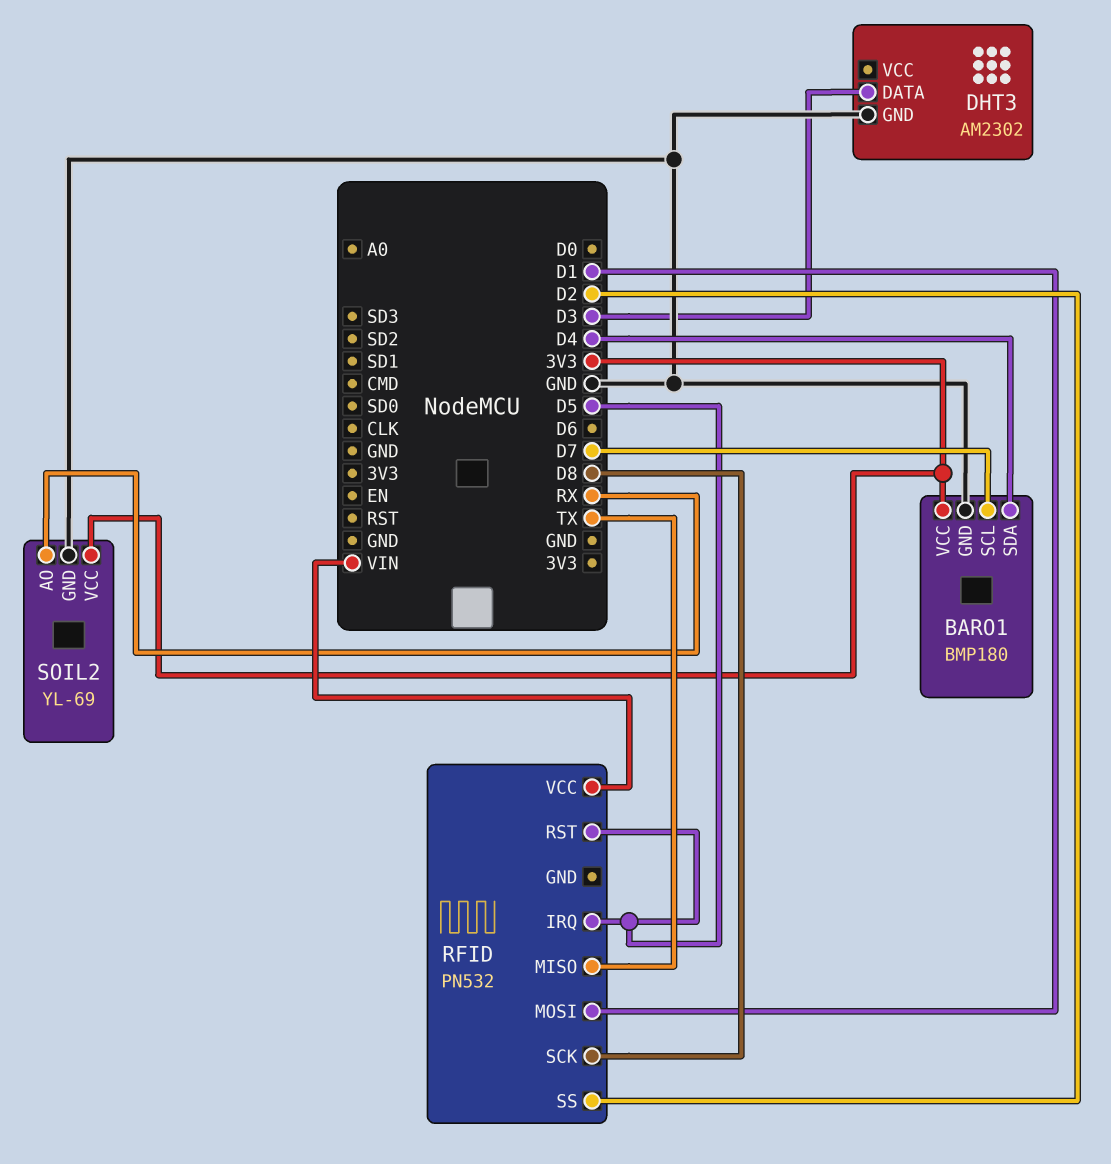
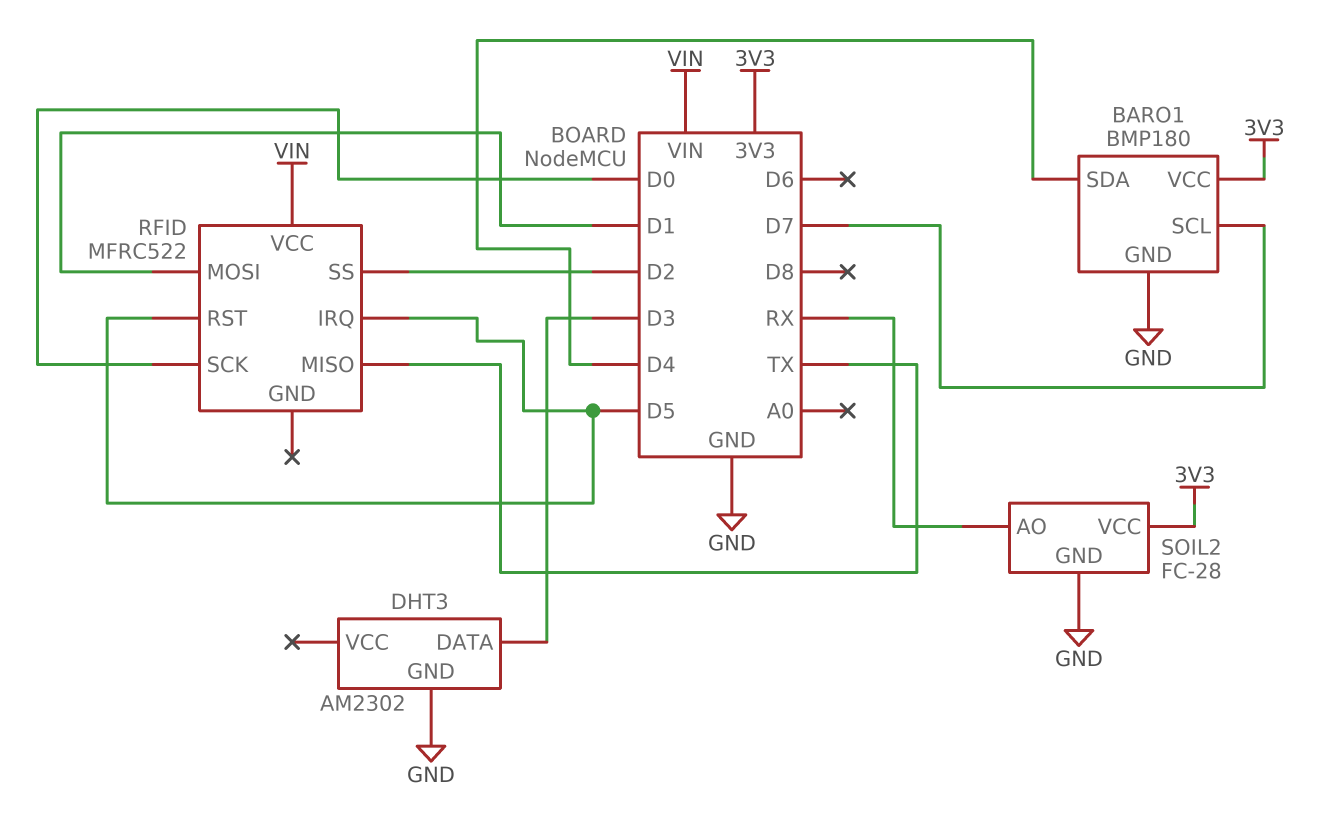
RFID: PN532 -> MFRC522
RFID pin SCK: D8 -> D0
SOIL2: YL-69 -> FC-28

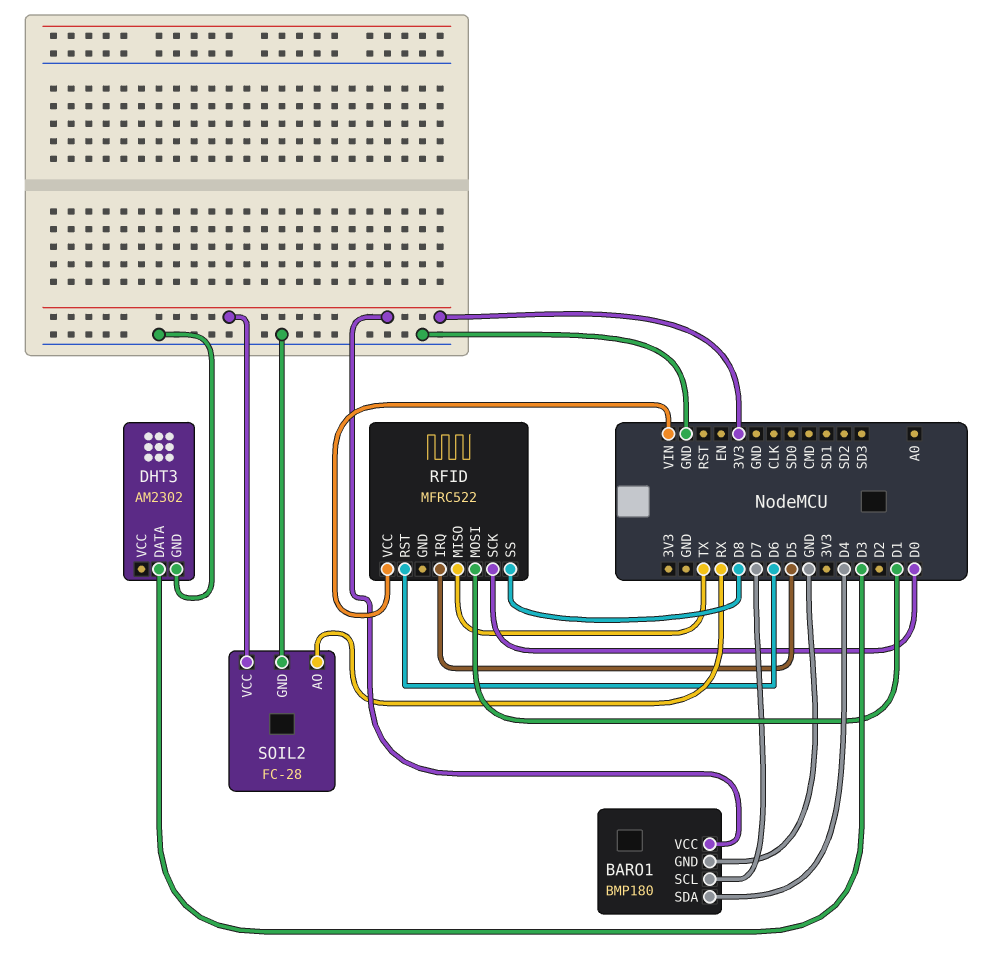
RFID pin RST: D5 -> D6
RFID pin SS: D2 -> D8

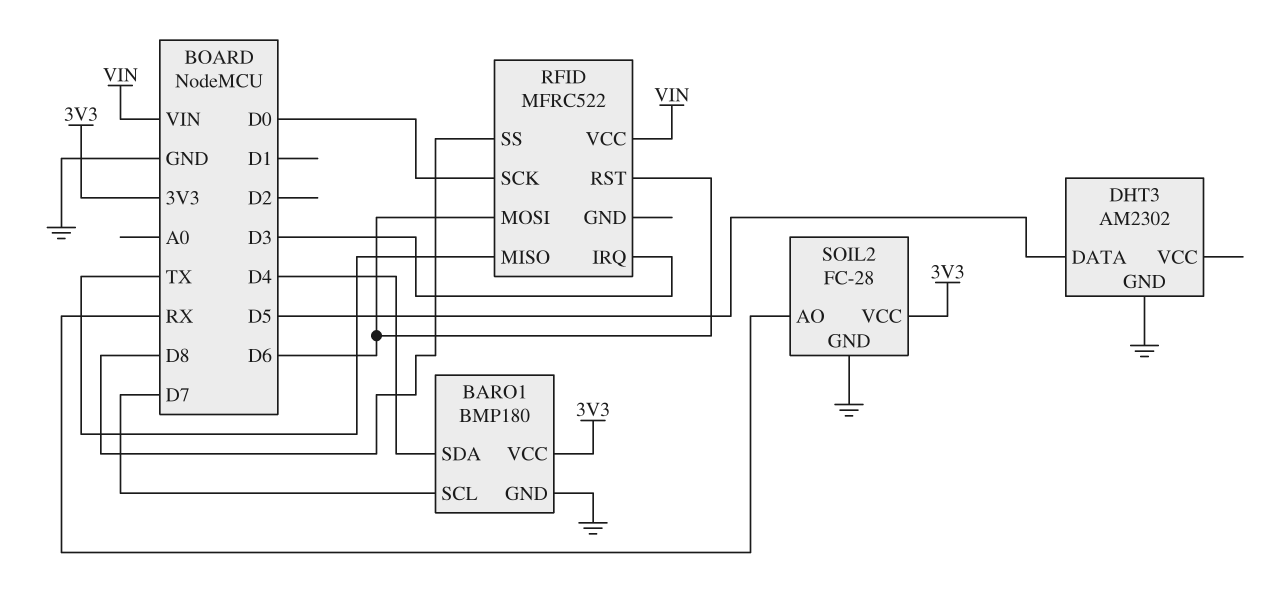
DHT3 pin DATA: D3 -> D5
RFID pin IRQ: D5 -> D3
RFID pin MOSI: D1 -> D6

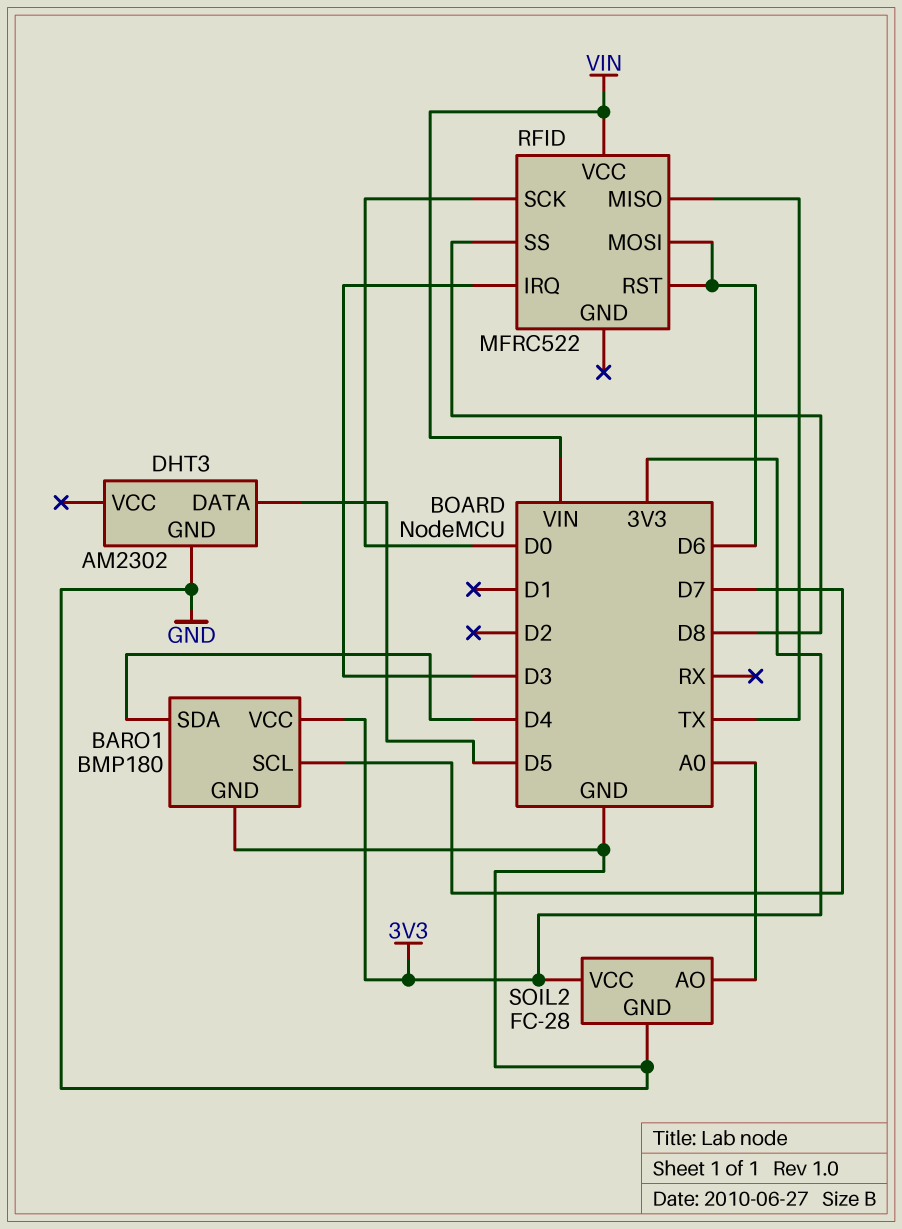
SOIL2 pin AO: RX -> A0

